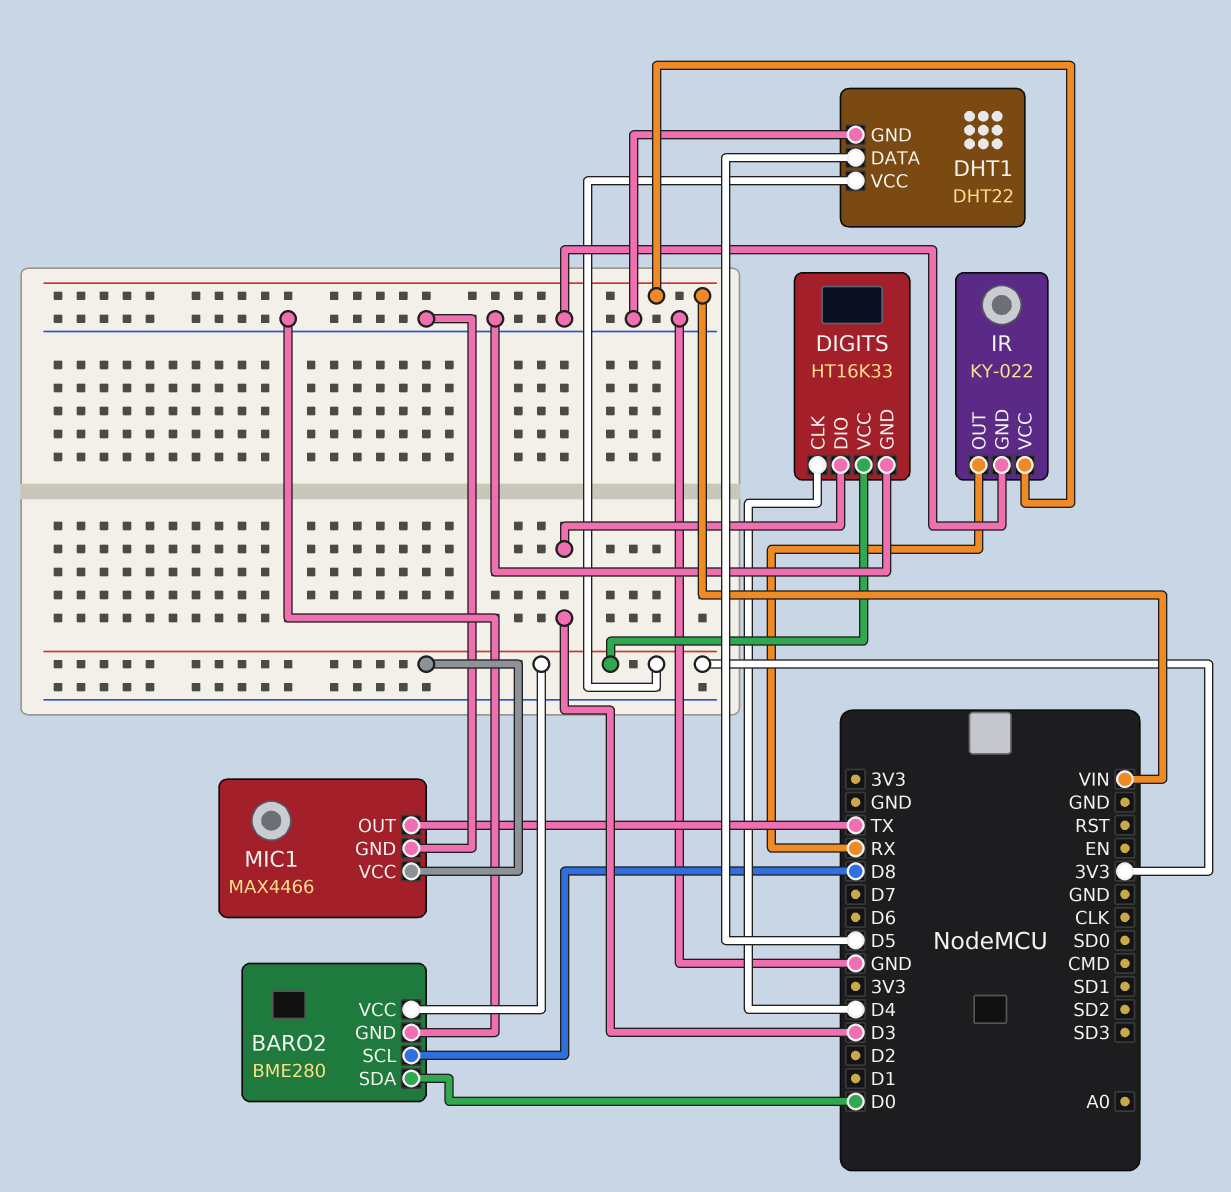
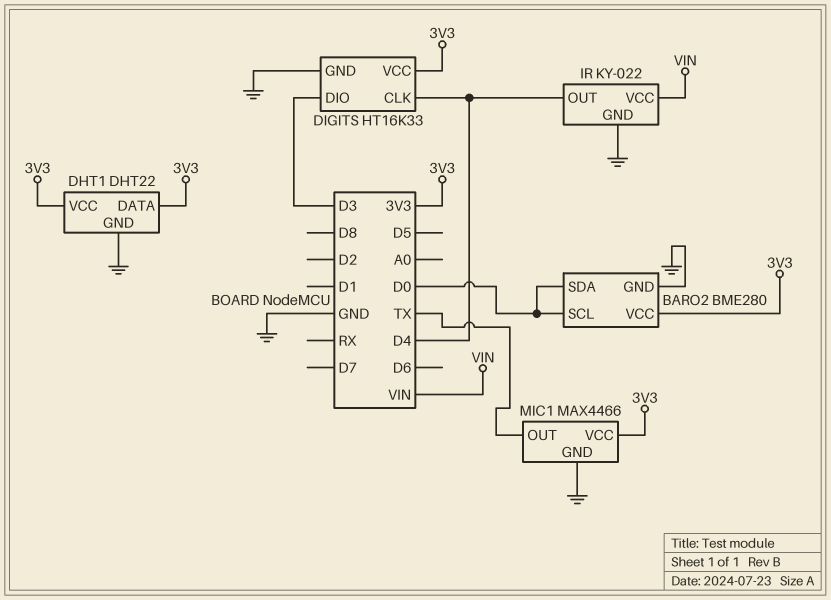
BARO2 pin SCL: D8 -> D0
DHT1 pin DATA: D5 -> 3V3
IR pin OUT: RX -> D4

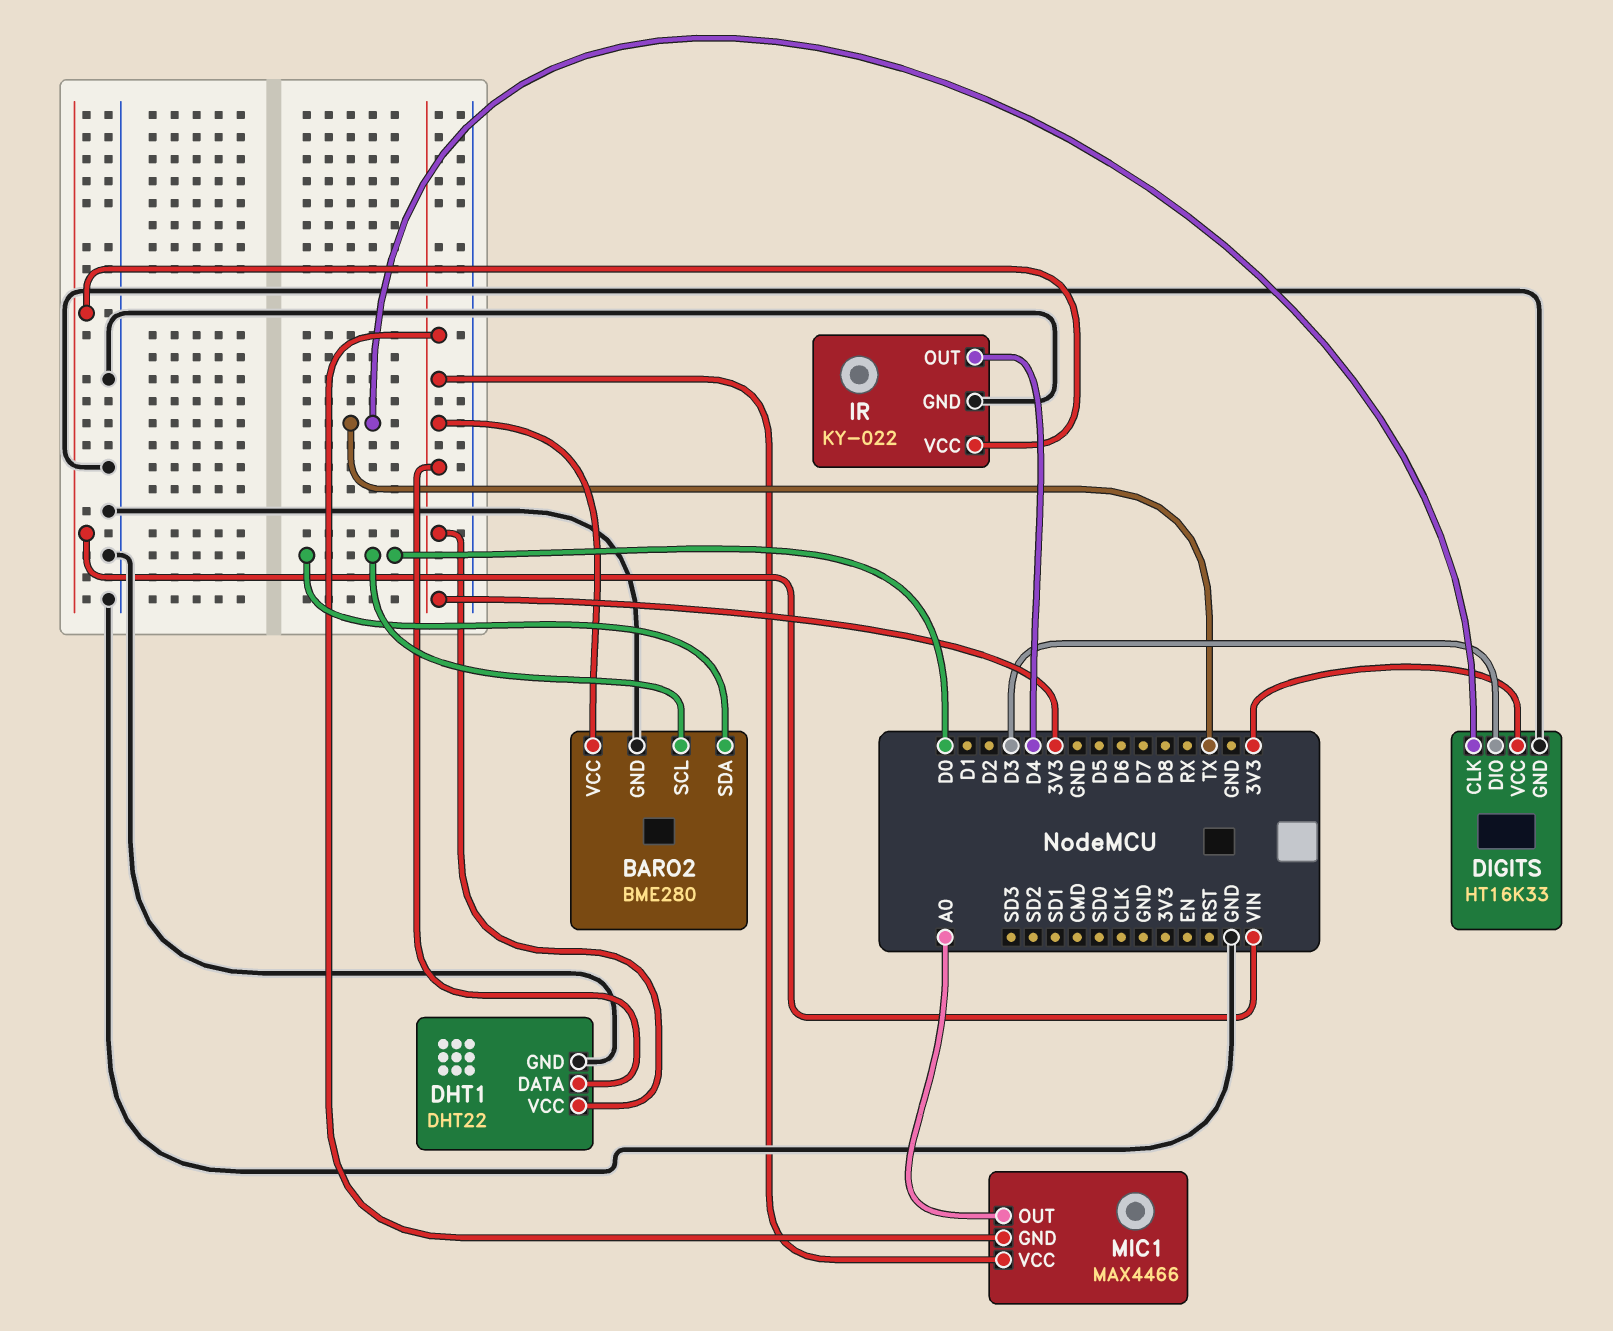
DIGITS pin CLK: D4 -> TX
MIC1 pin GND: GND -> 3V3
MIC1 pin OUT: TX -> A0

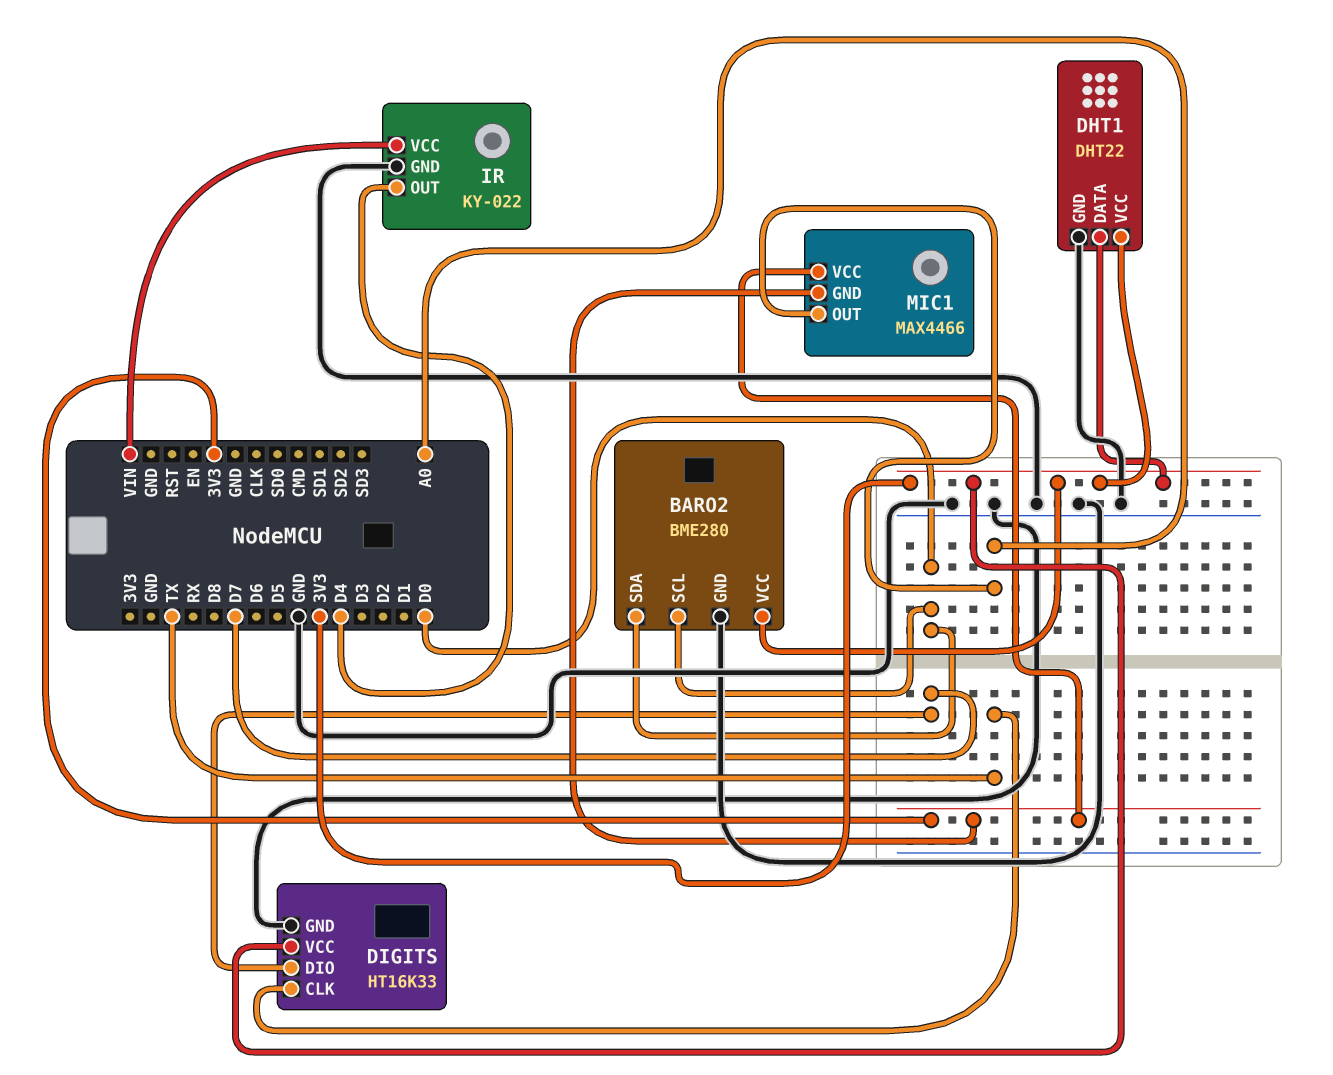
DIGITS pin DIO: D3 -> D7

